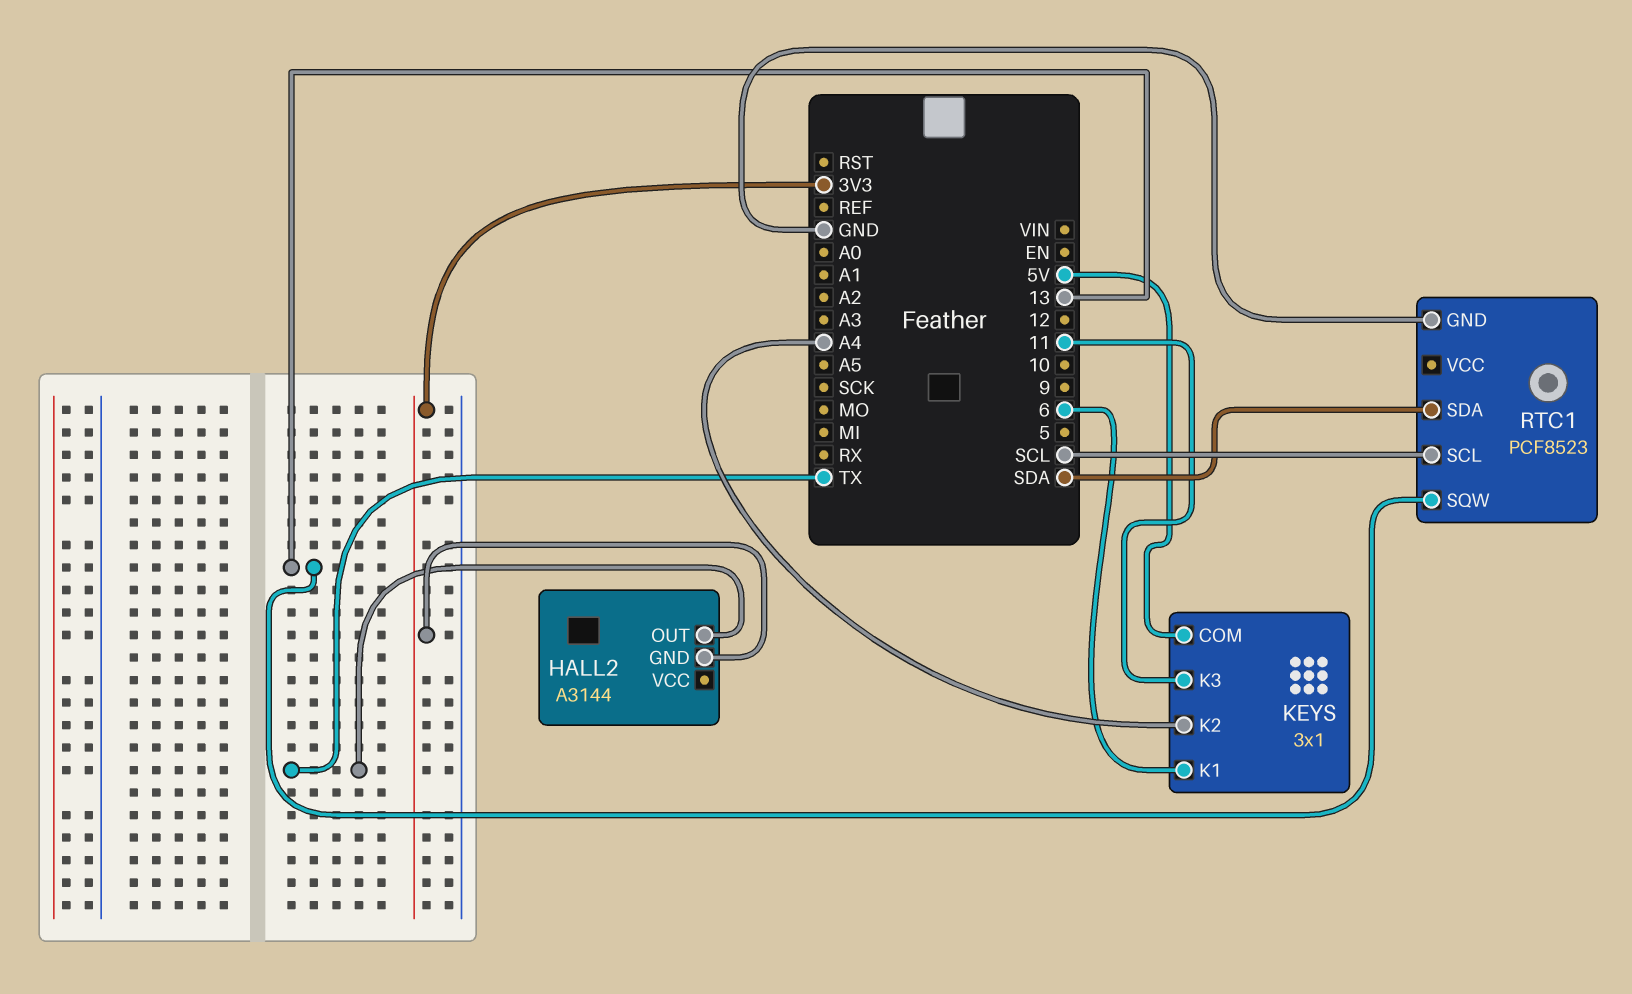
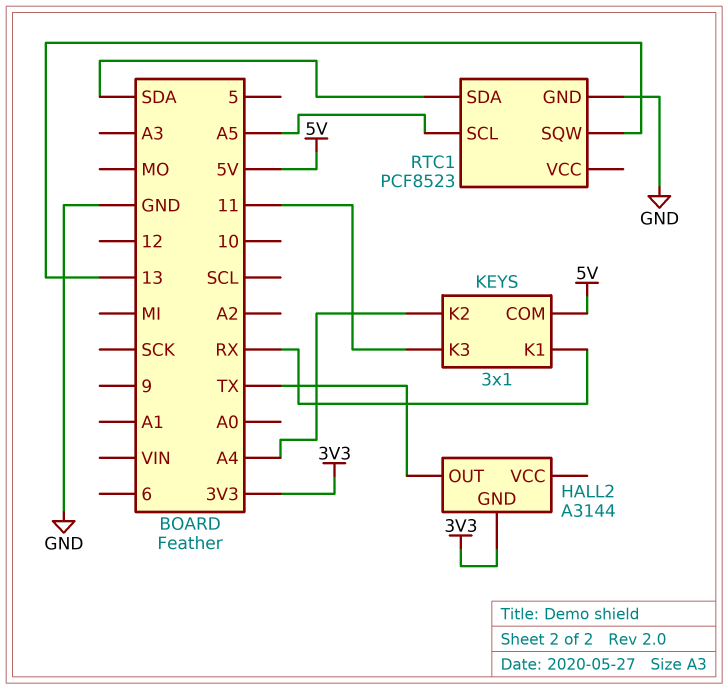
KEYS pin K1: 6 -> RX
RTC1 pin SCL: SCL -> A5

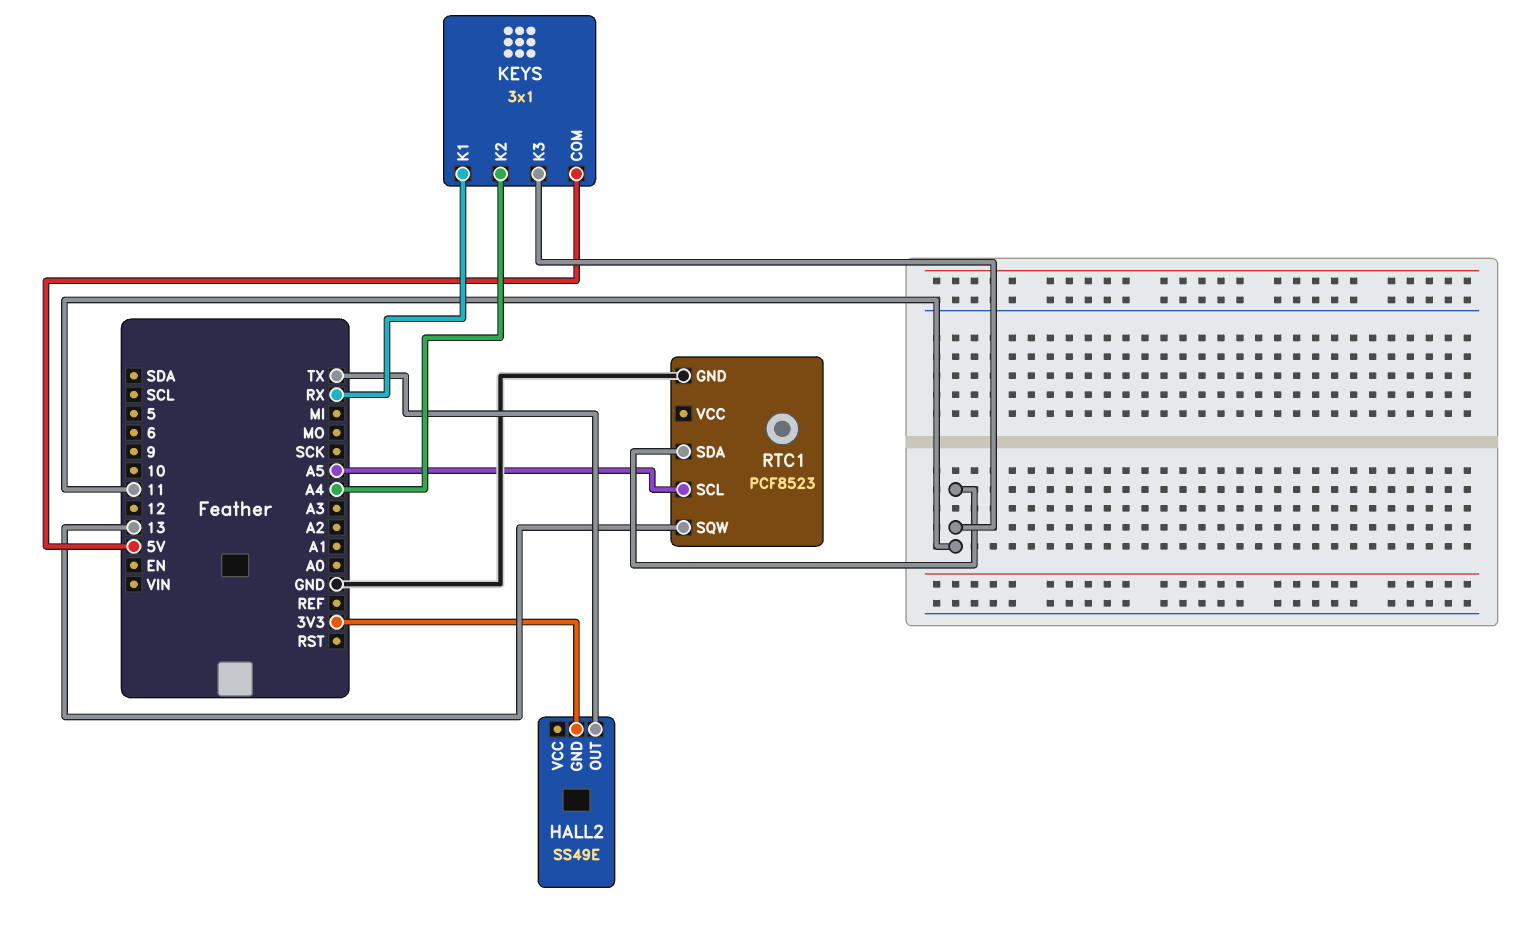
HALL2: A3144 -> SS49E
RTC1 pin SDA: SDA -> 11

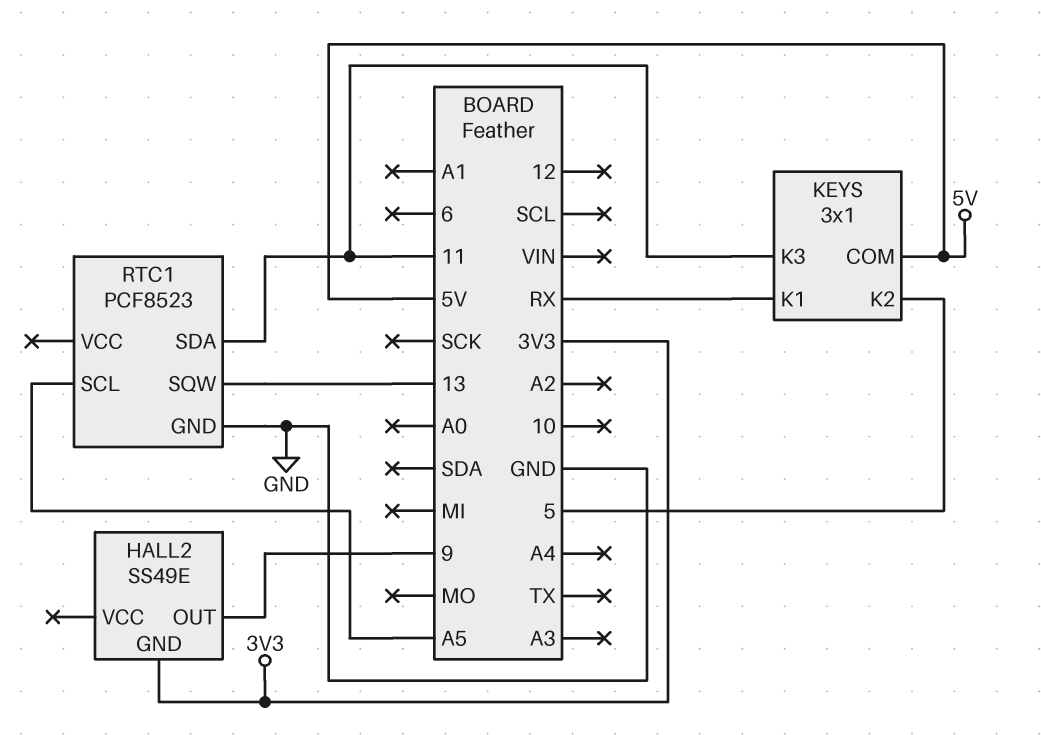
HALL2 pin OUT: TX -> 9
KEYS pin K2: A4 -> 5

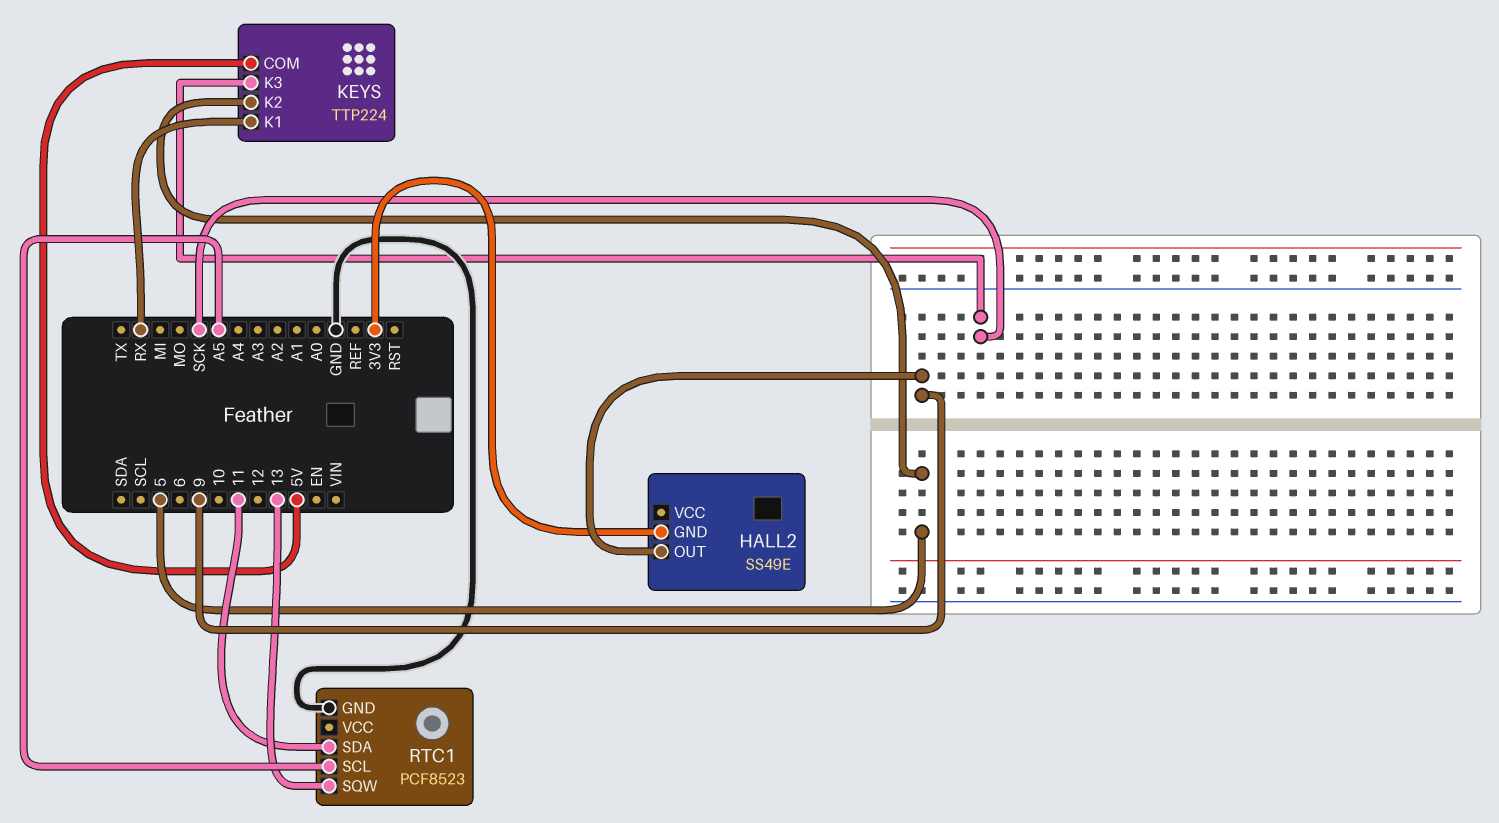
KEYS: 3x1 -> TTP224
KEYS pin K3: 11 -> SCK

